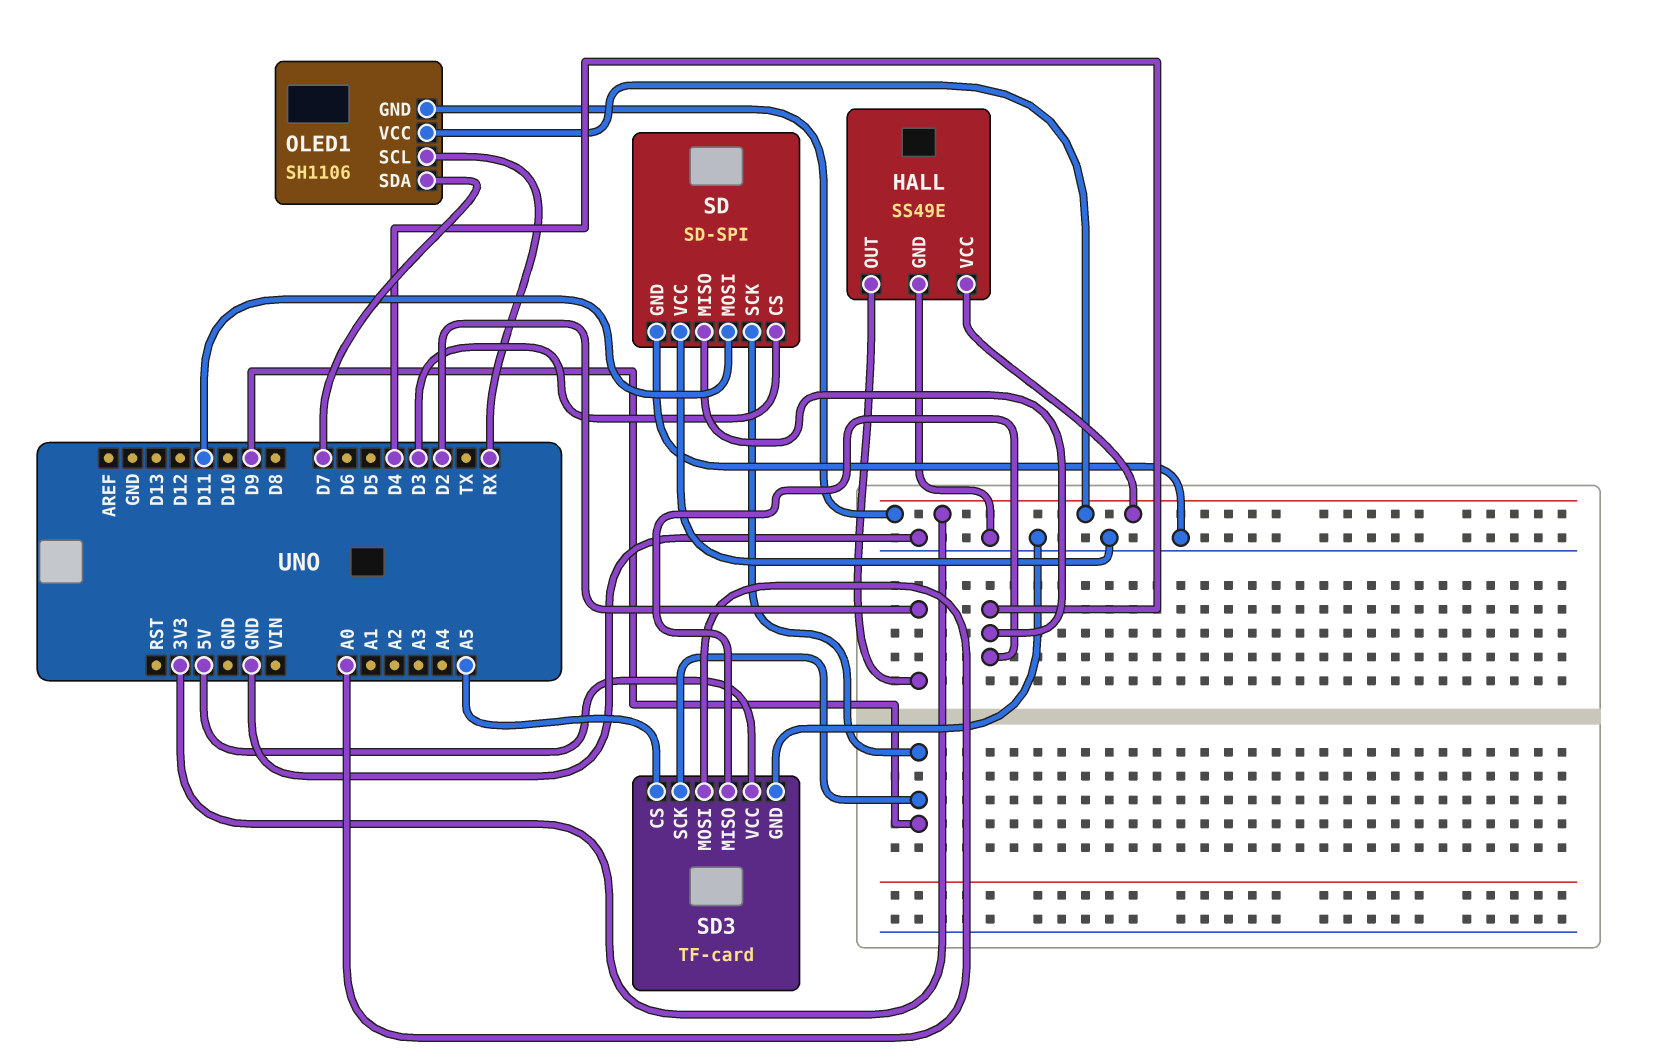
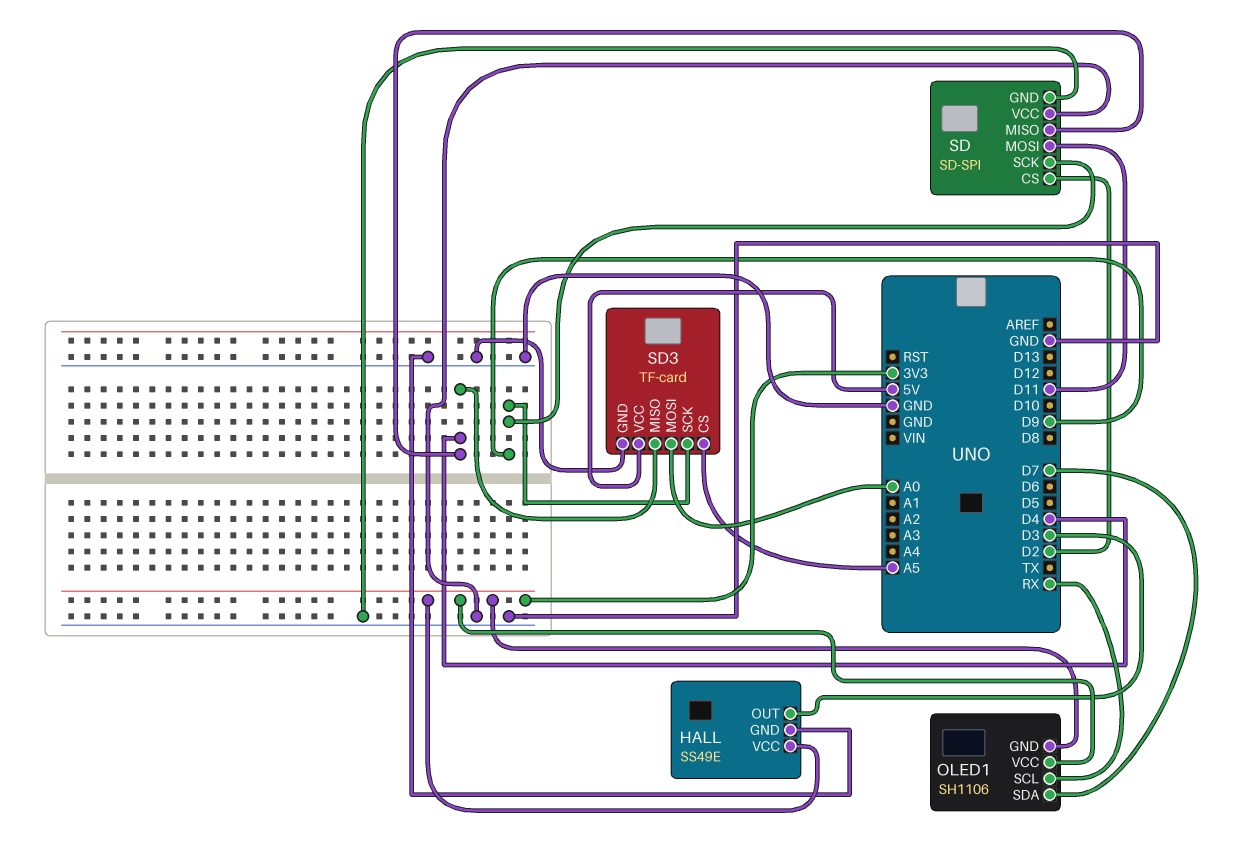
HALL pin OUT: D2 -> D3
SD pin CS: D3 -> D2

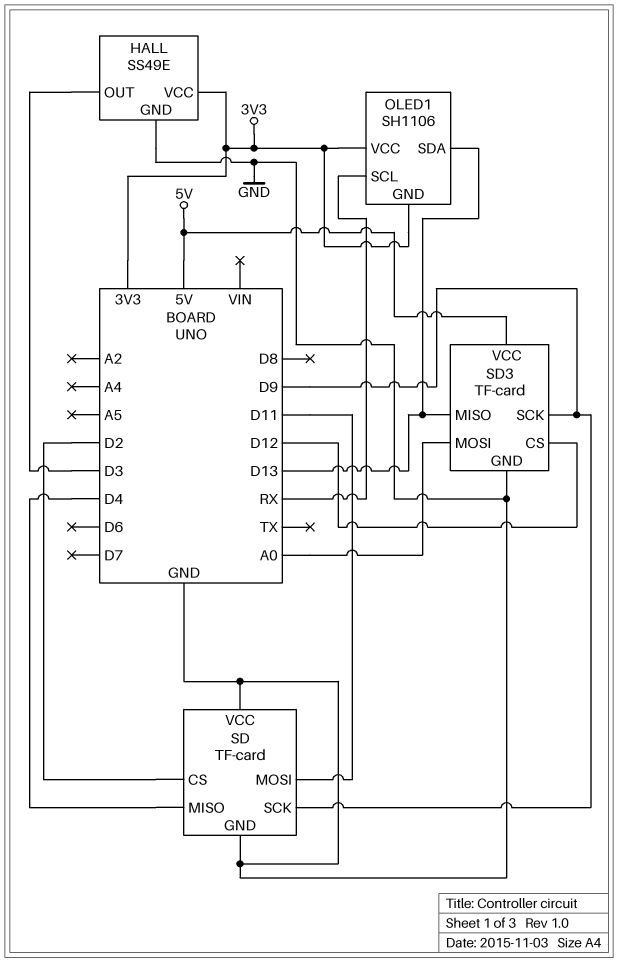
OLED1 pin SDA: D7 -> D13
SD: SD-SPI -> TF-card
SD3 pin CS: A5 -> D12
SD3 pin MISO: D4 -> D13

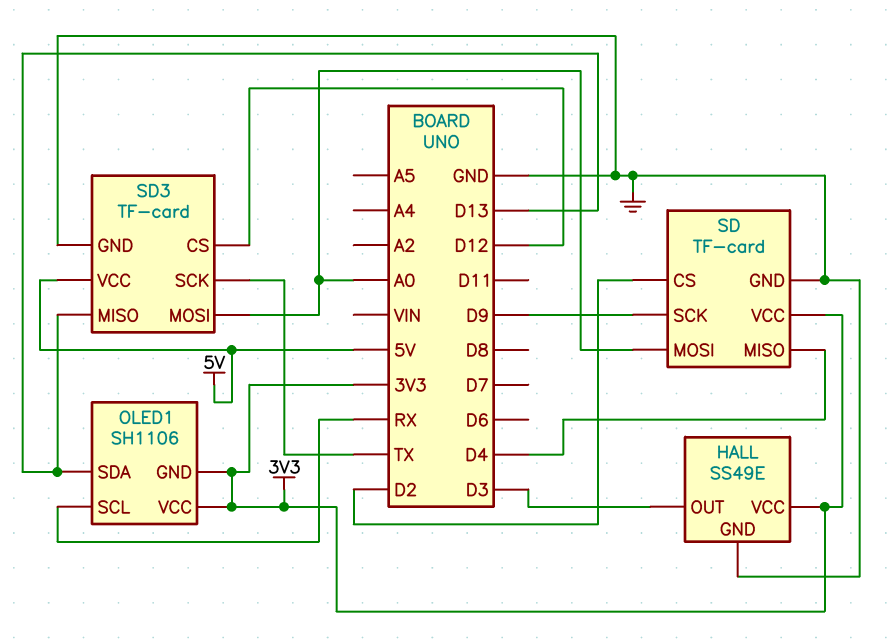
SD pin MOSI: D11 -> A0
SD pin VCC: GND -> 3V3
SD3 pin SCK: D9 -> TX

